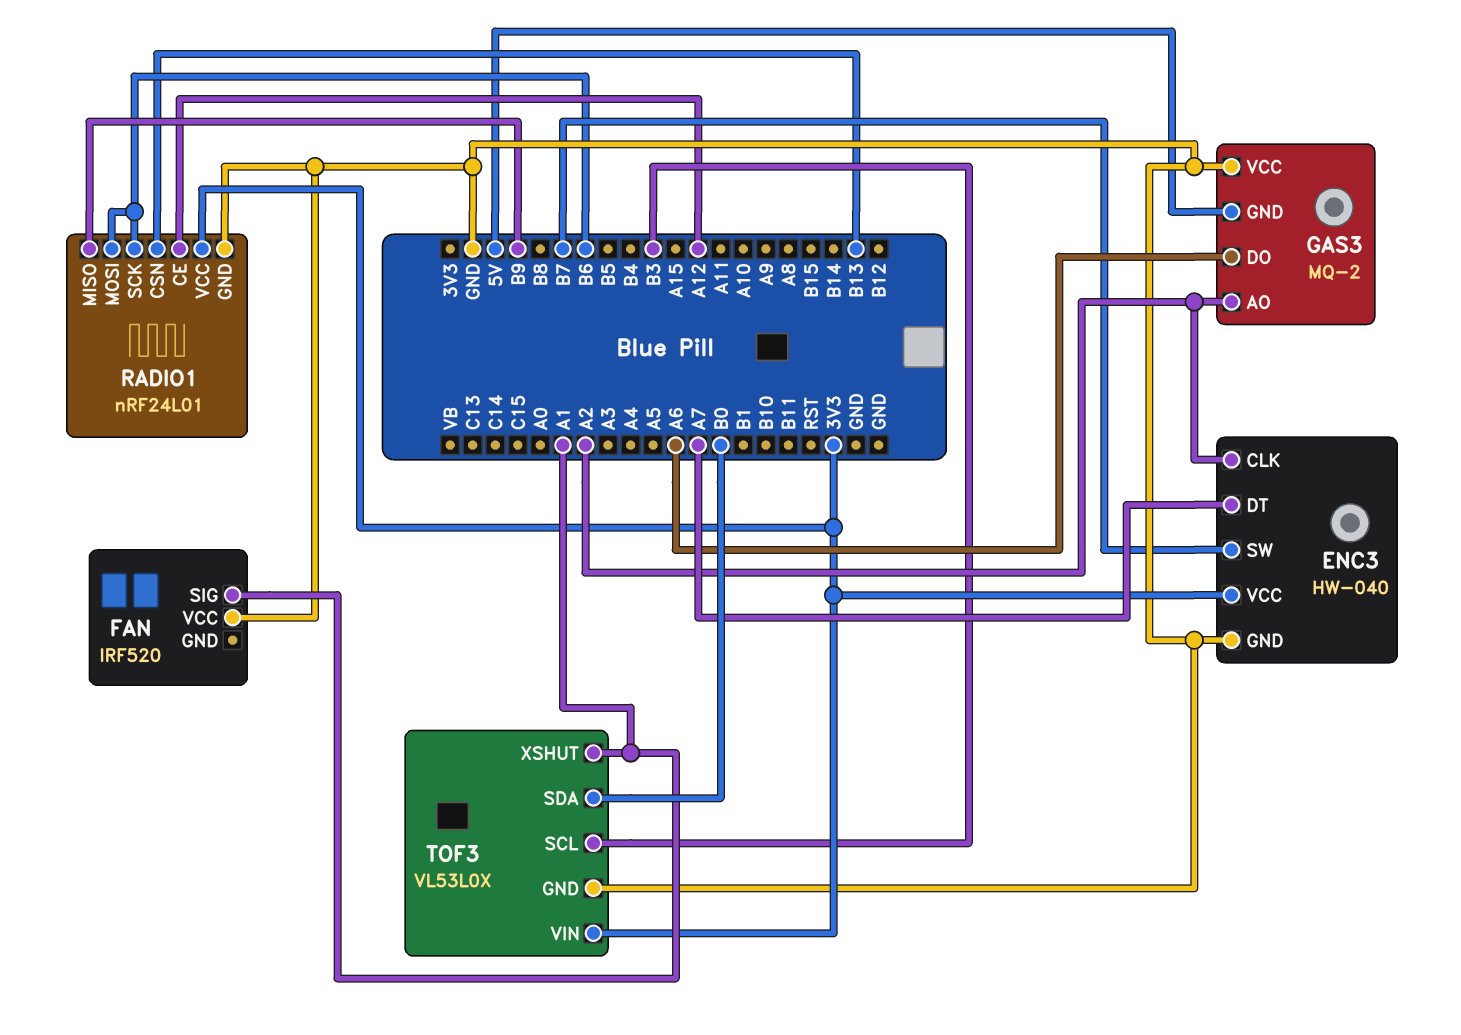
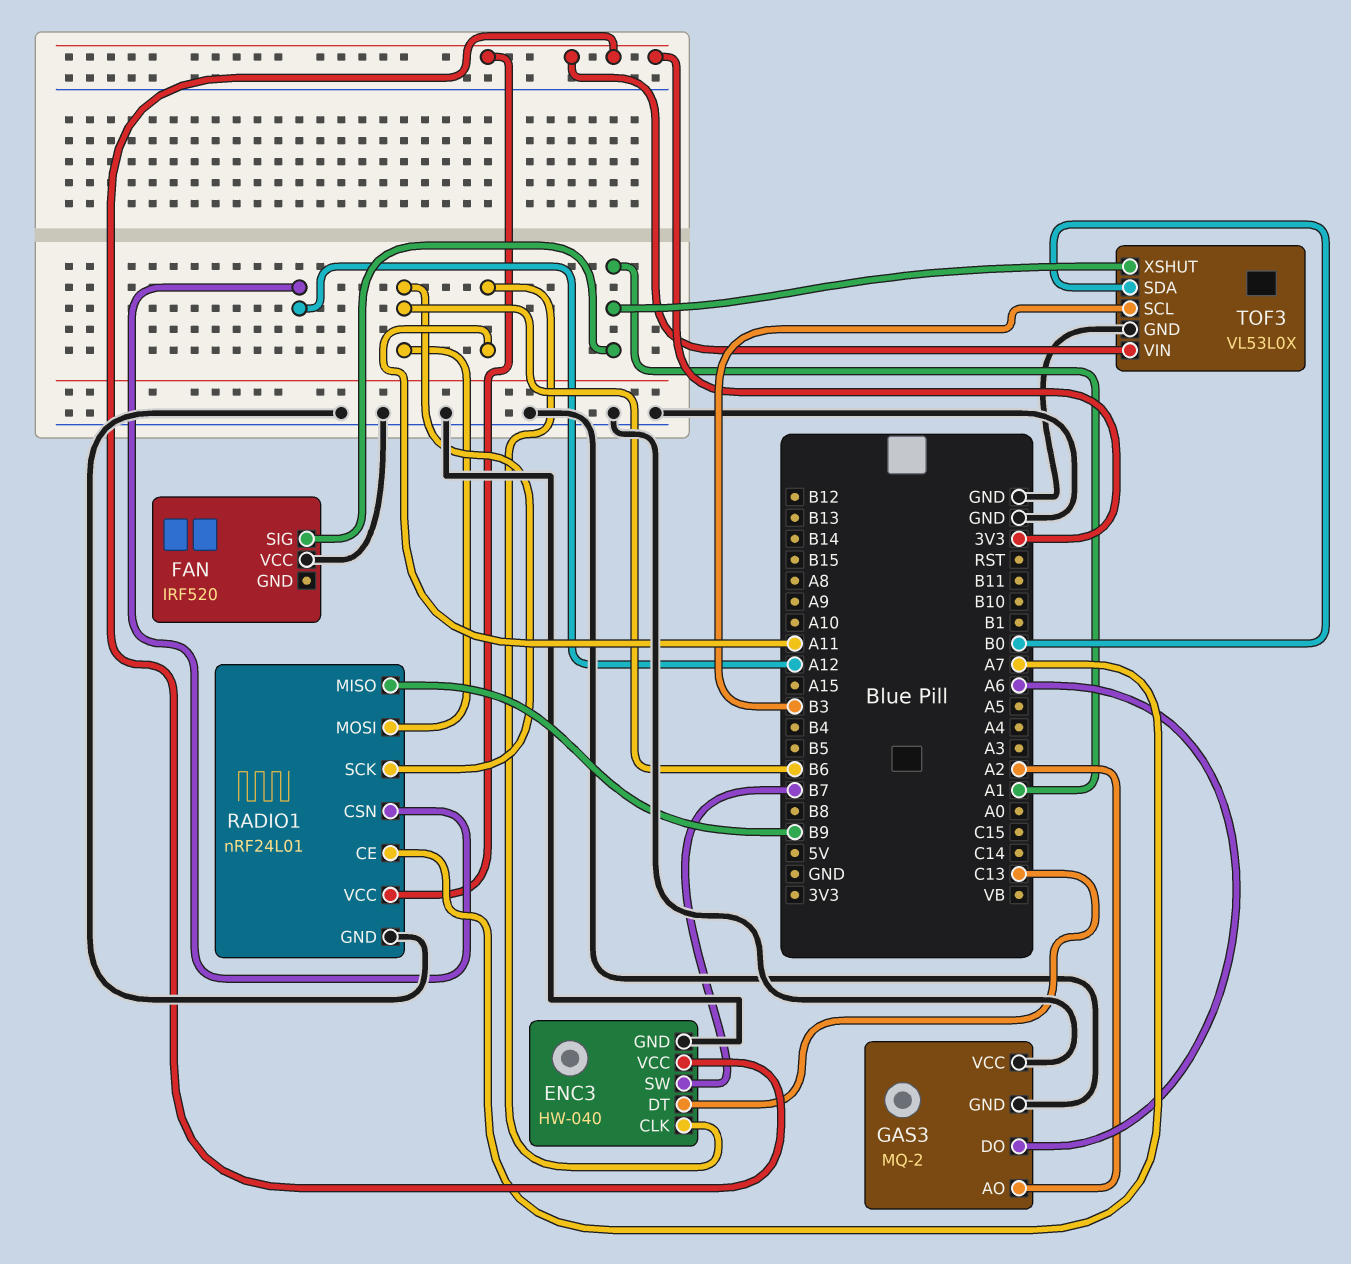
ENC3 pin CLK: A2 -> A11
ENC3 pin DT: A7 -> C13
GAS3 pin GND: 5V -> GND
RADIO1 pin CE: A12 -> A7
RADIO1 pin CSN: B13 -> A12

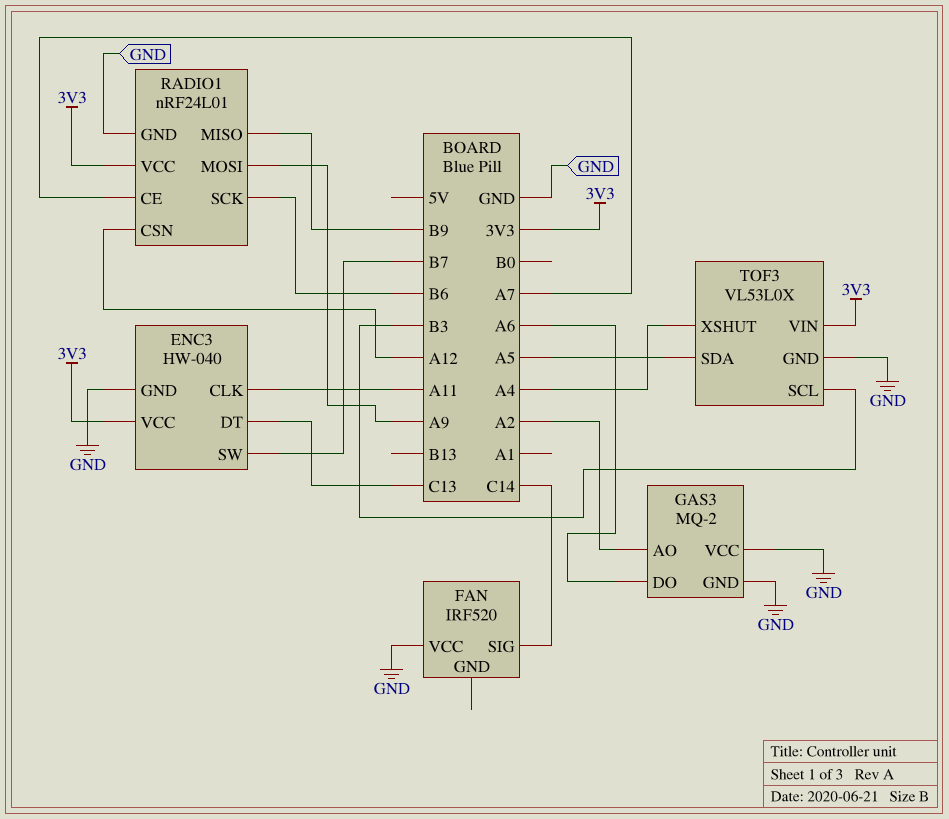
FAN pin SIG: A1 -> C14
RADIO1 pin MOSI: B6 -> A9
TOF3 pin SDA: B0 -> A5
TOF3 pin XSHUT: A1 -> A4

